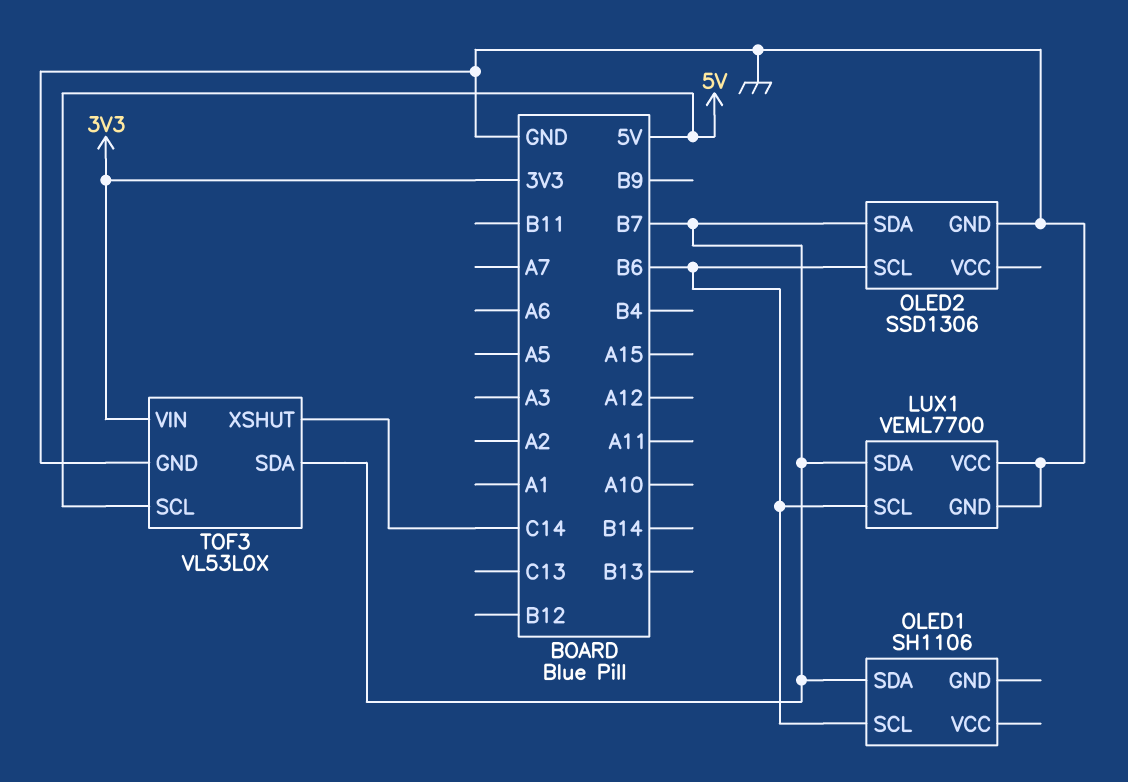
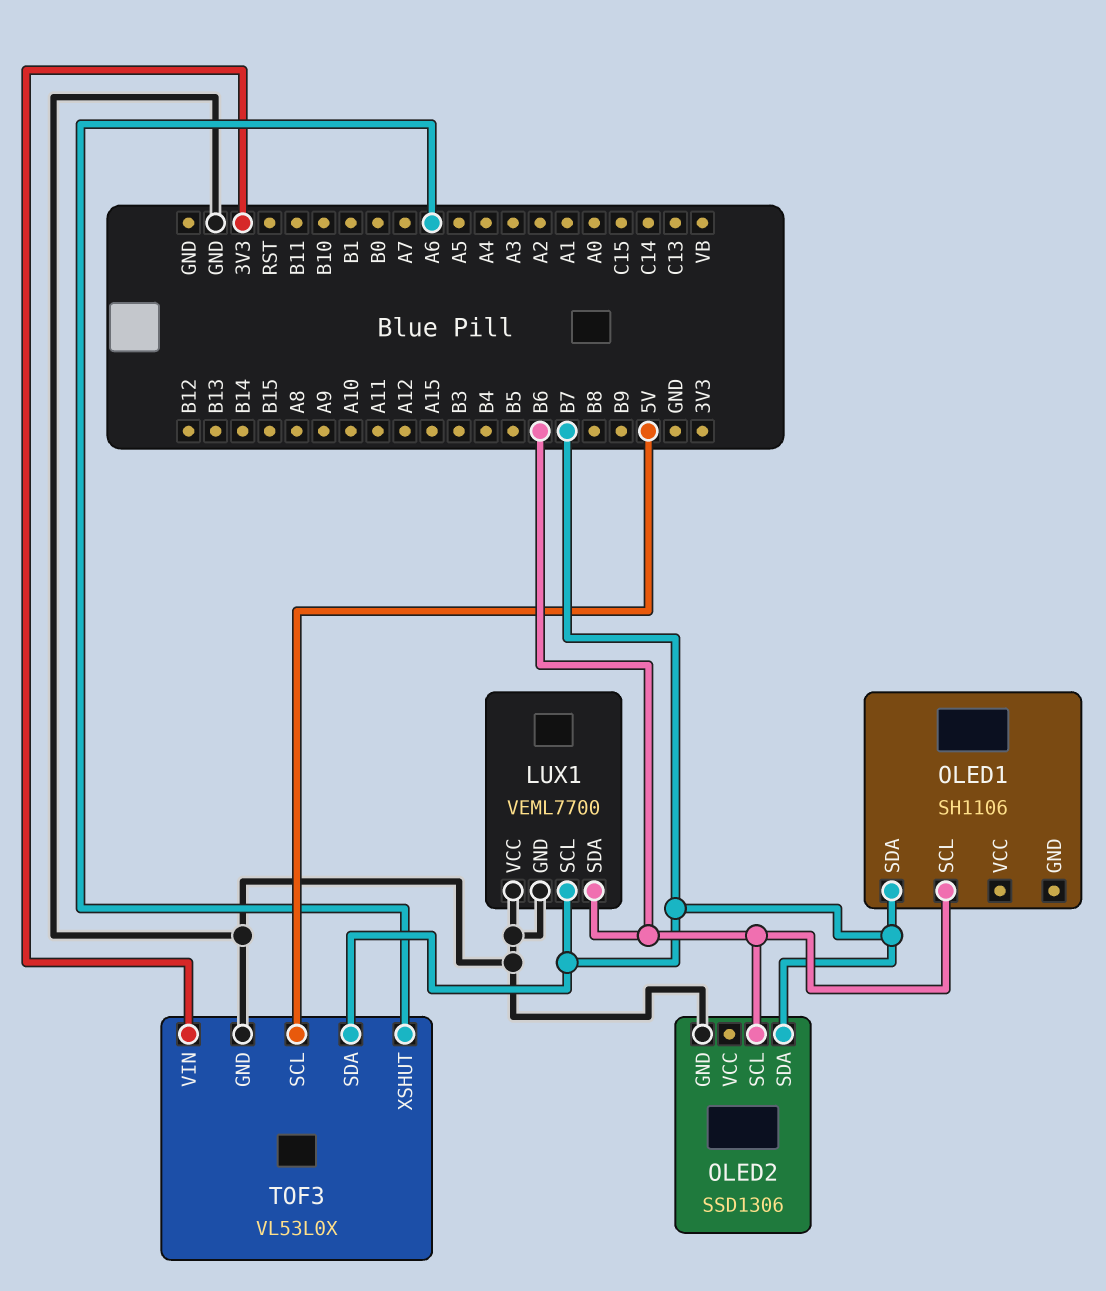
LUX1 pin SCL: B6 -> B7
LUX1 pin SDA: B7 -> B6
TOF3 pin XSHUT: C14 -> A6

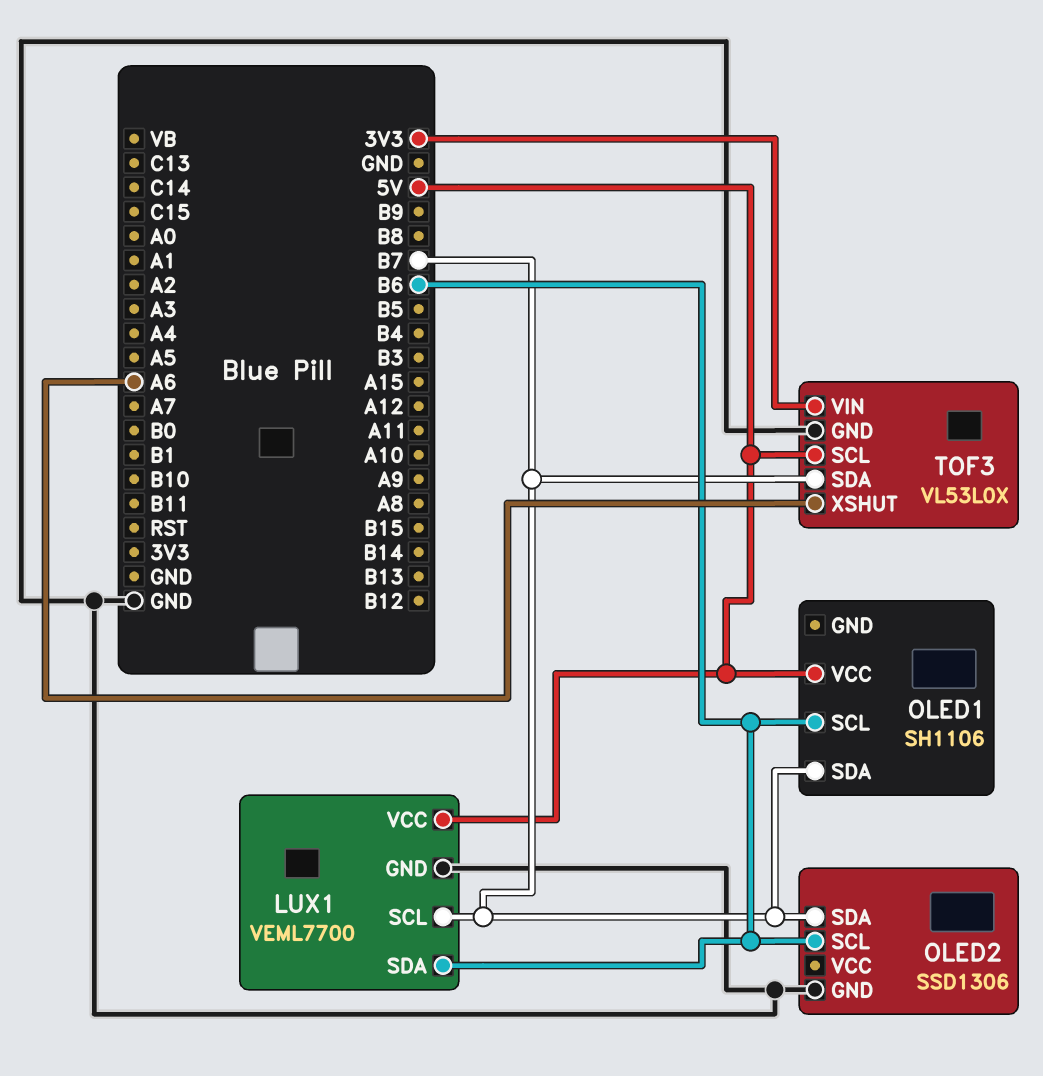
LUX1 pin VCC: GND -> 5V
OLED1 pin VCC: none -> 5V

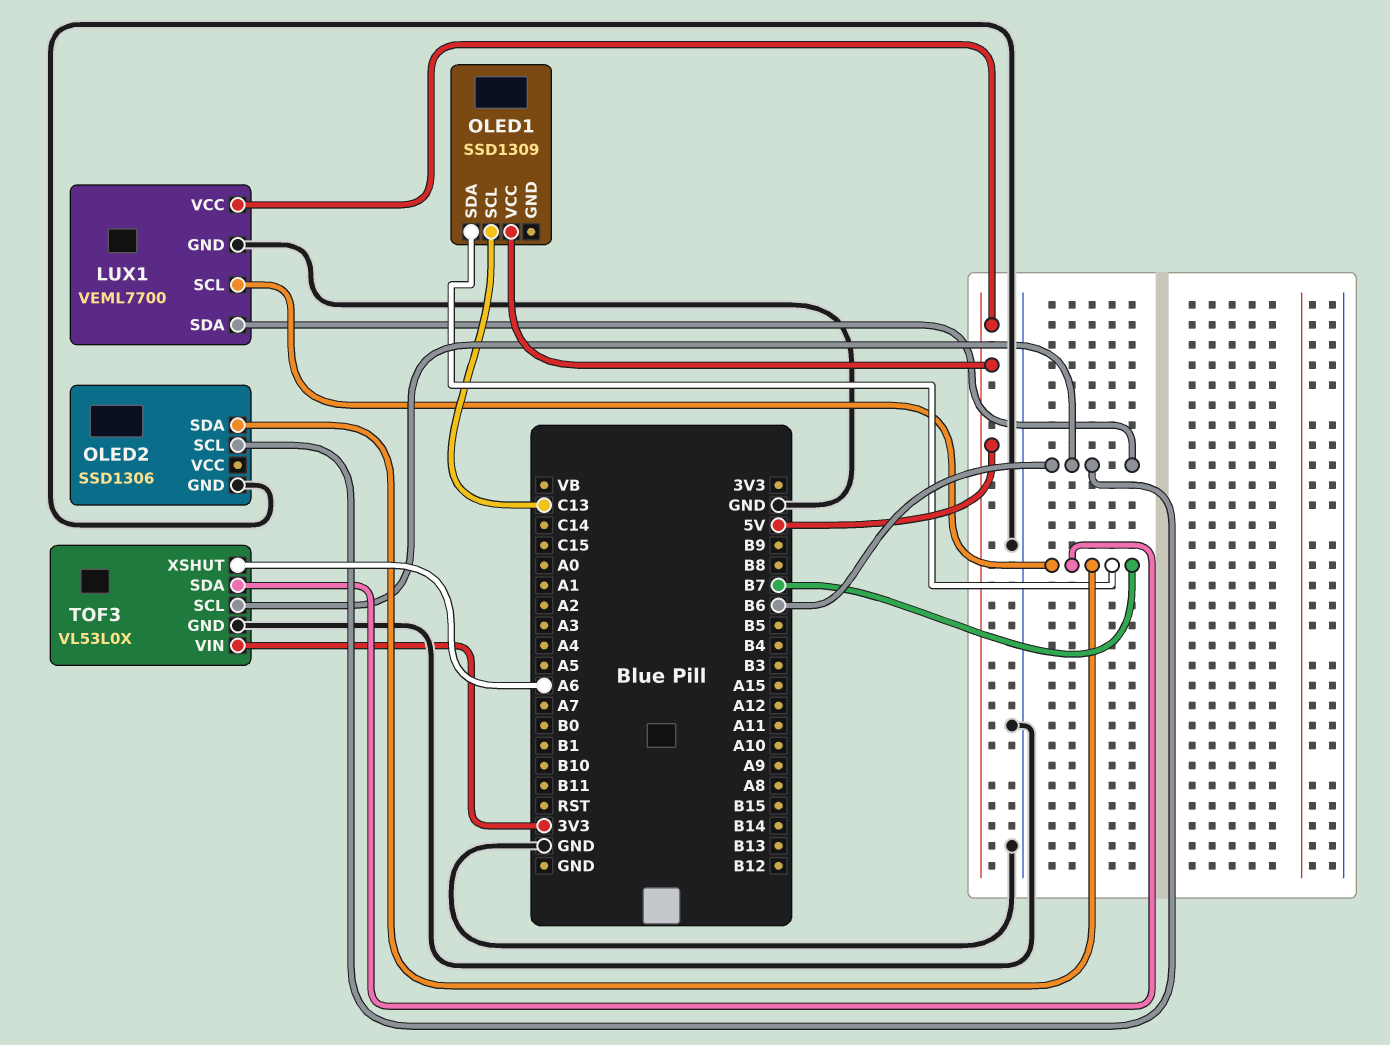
OLED1: SH1106 -> SSD1309
OLED1 pin SCL: B6 -> C13
TOF3 pin SCL: 5V -> B6

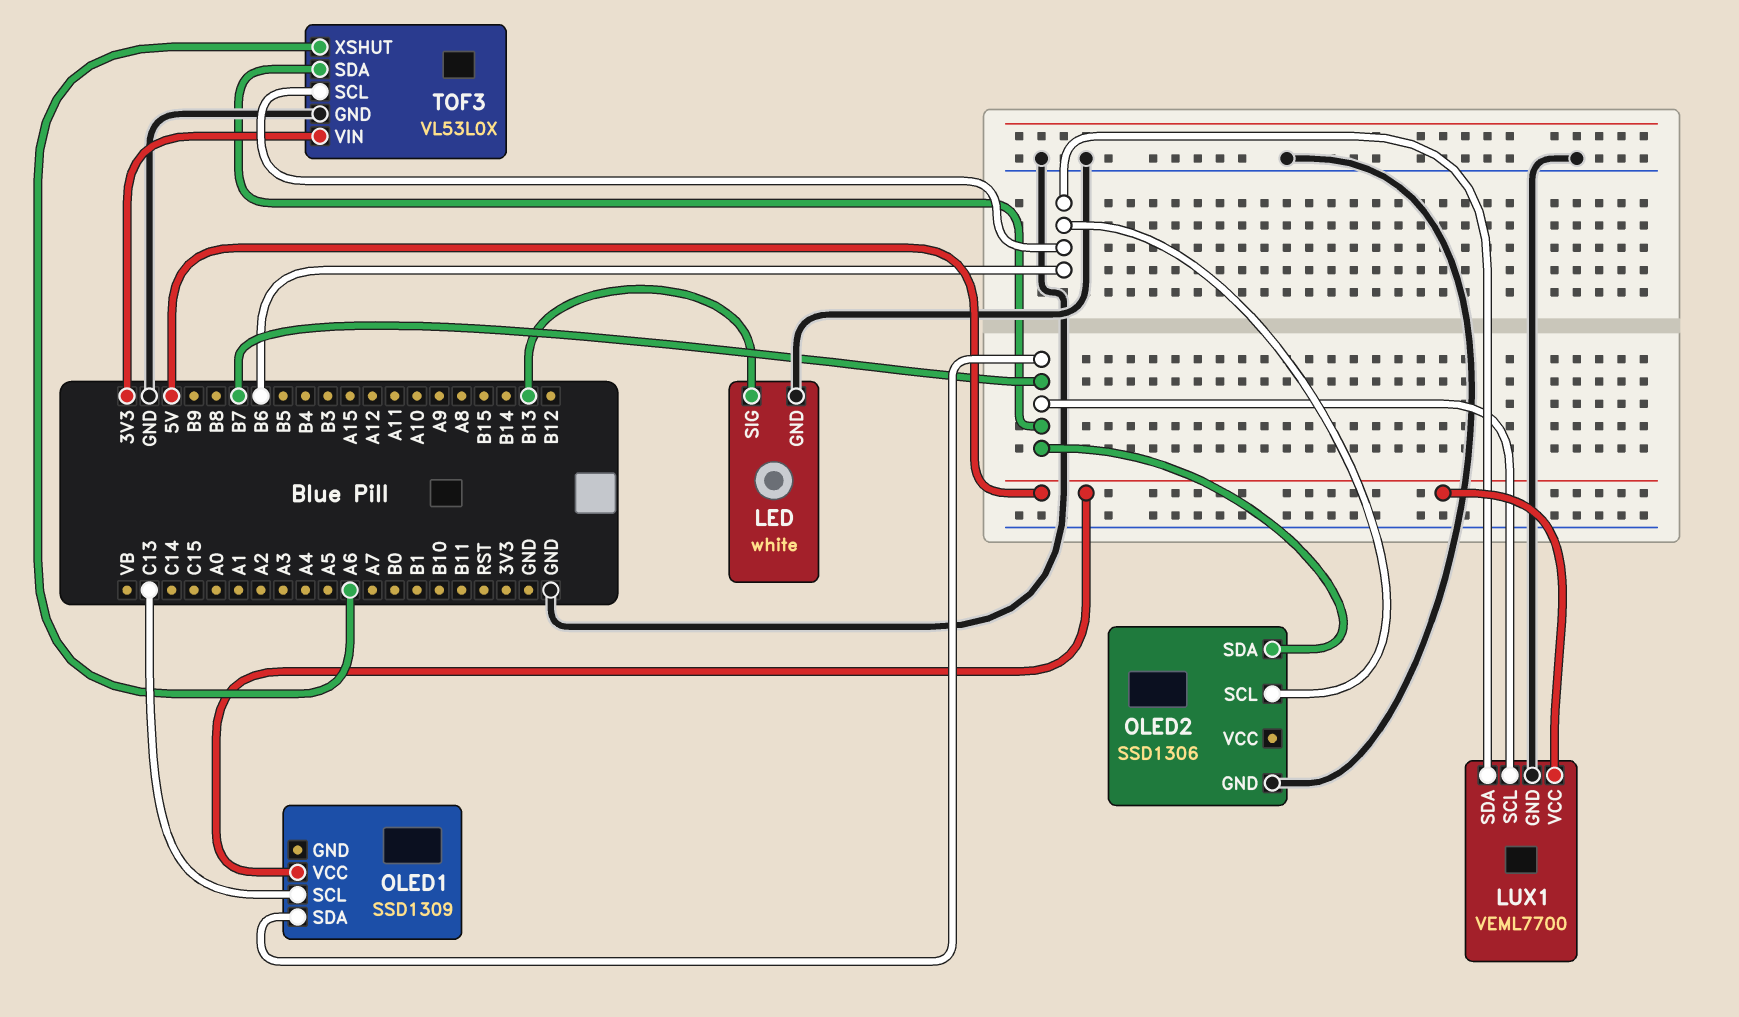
LED: none -> white
LED pin GND: none -> GND
LED pin SIG: none -> B13

